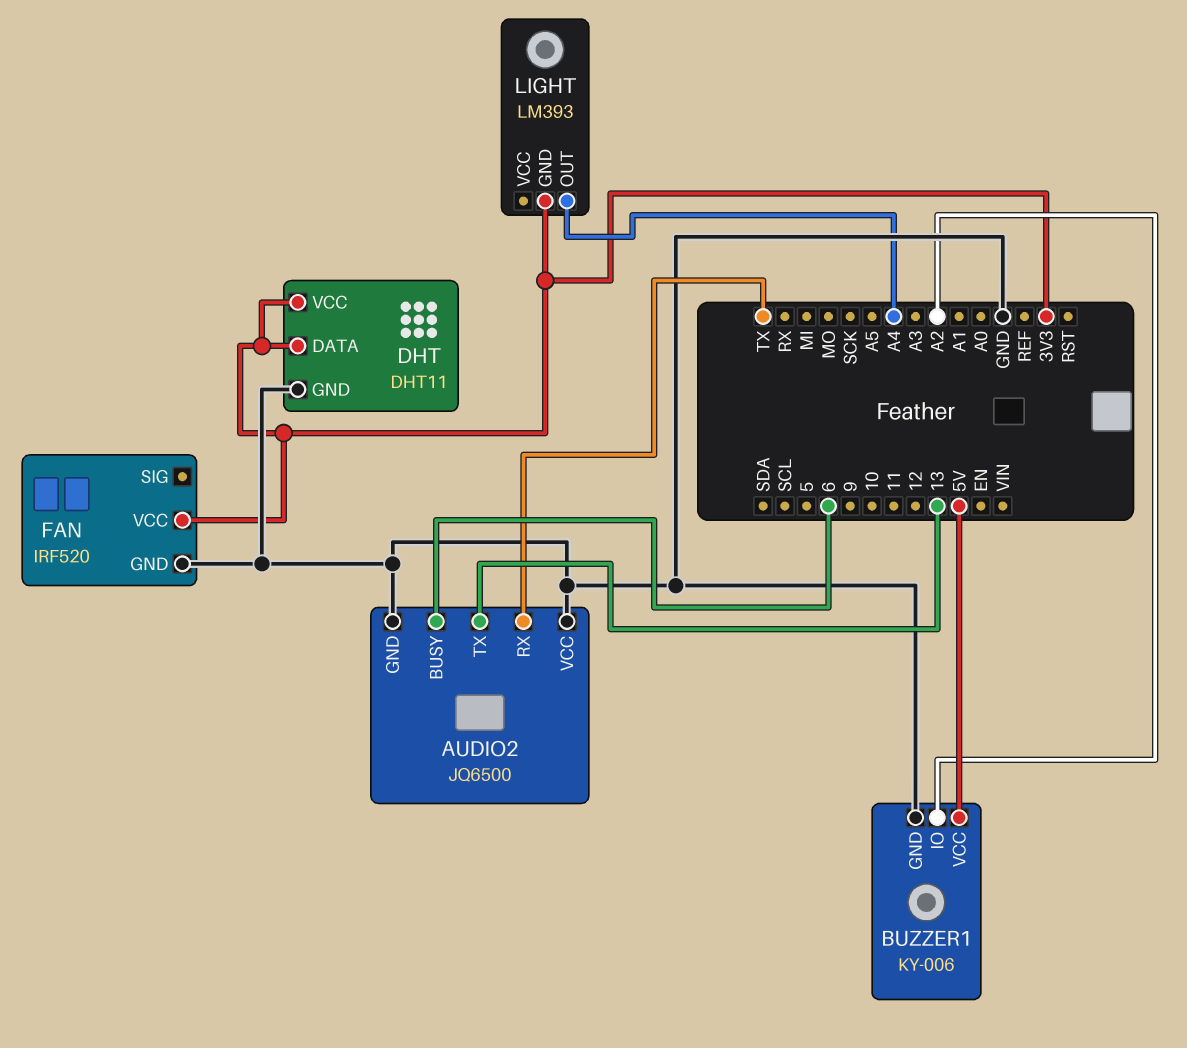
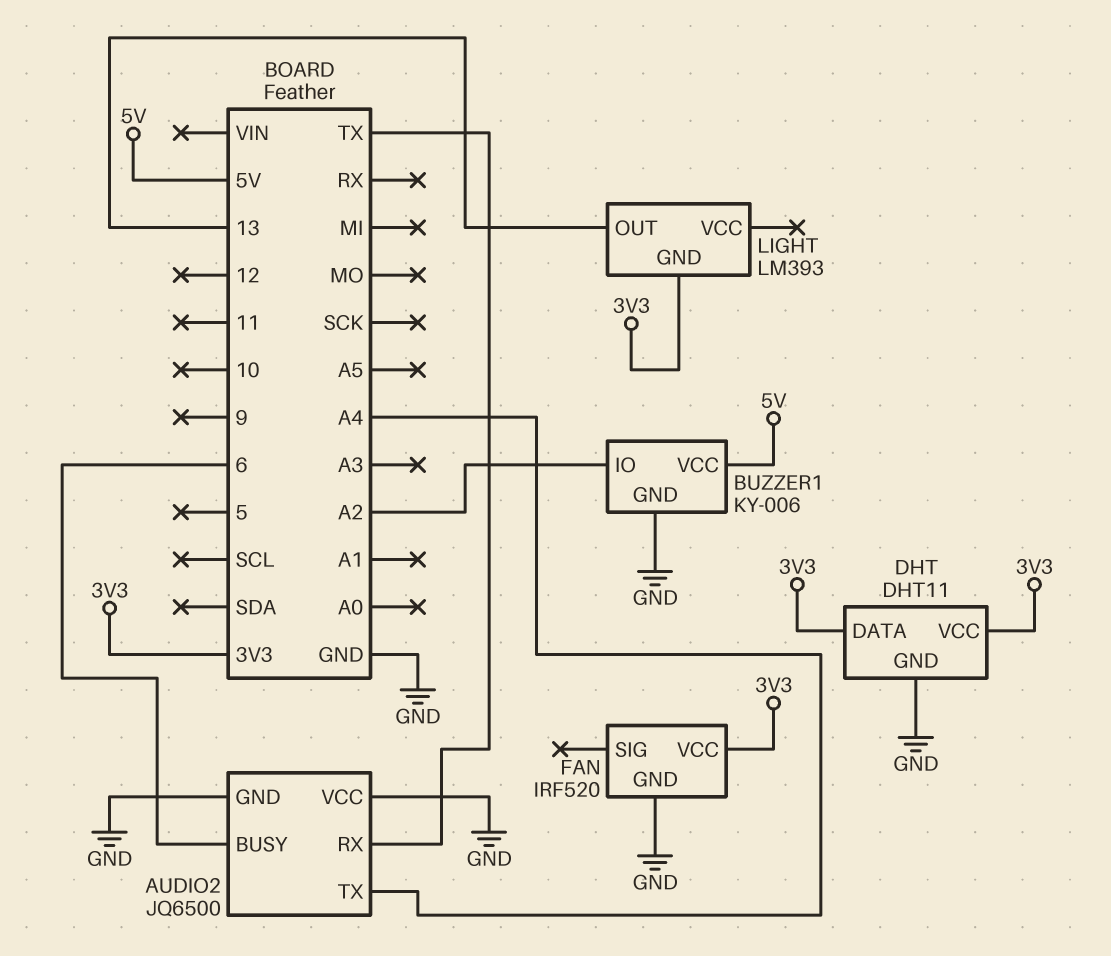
AUDIO2 pin TX: 13 -> A4
LIGHT pin OUT: A4 -> 13

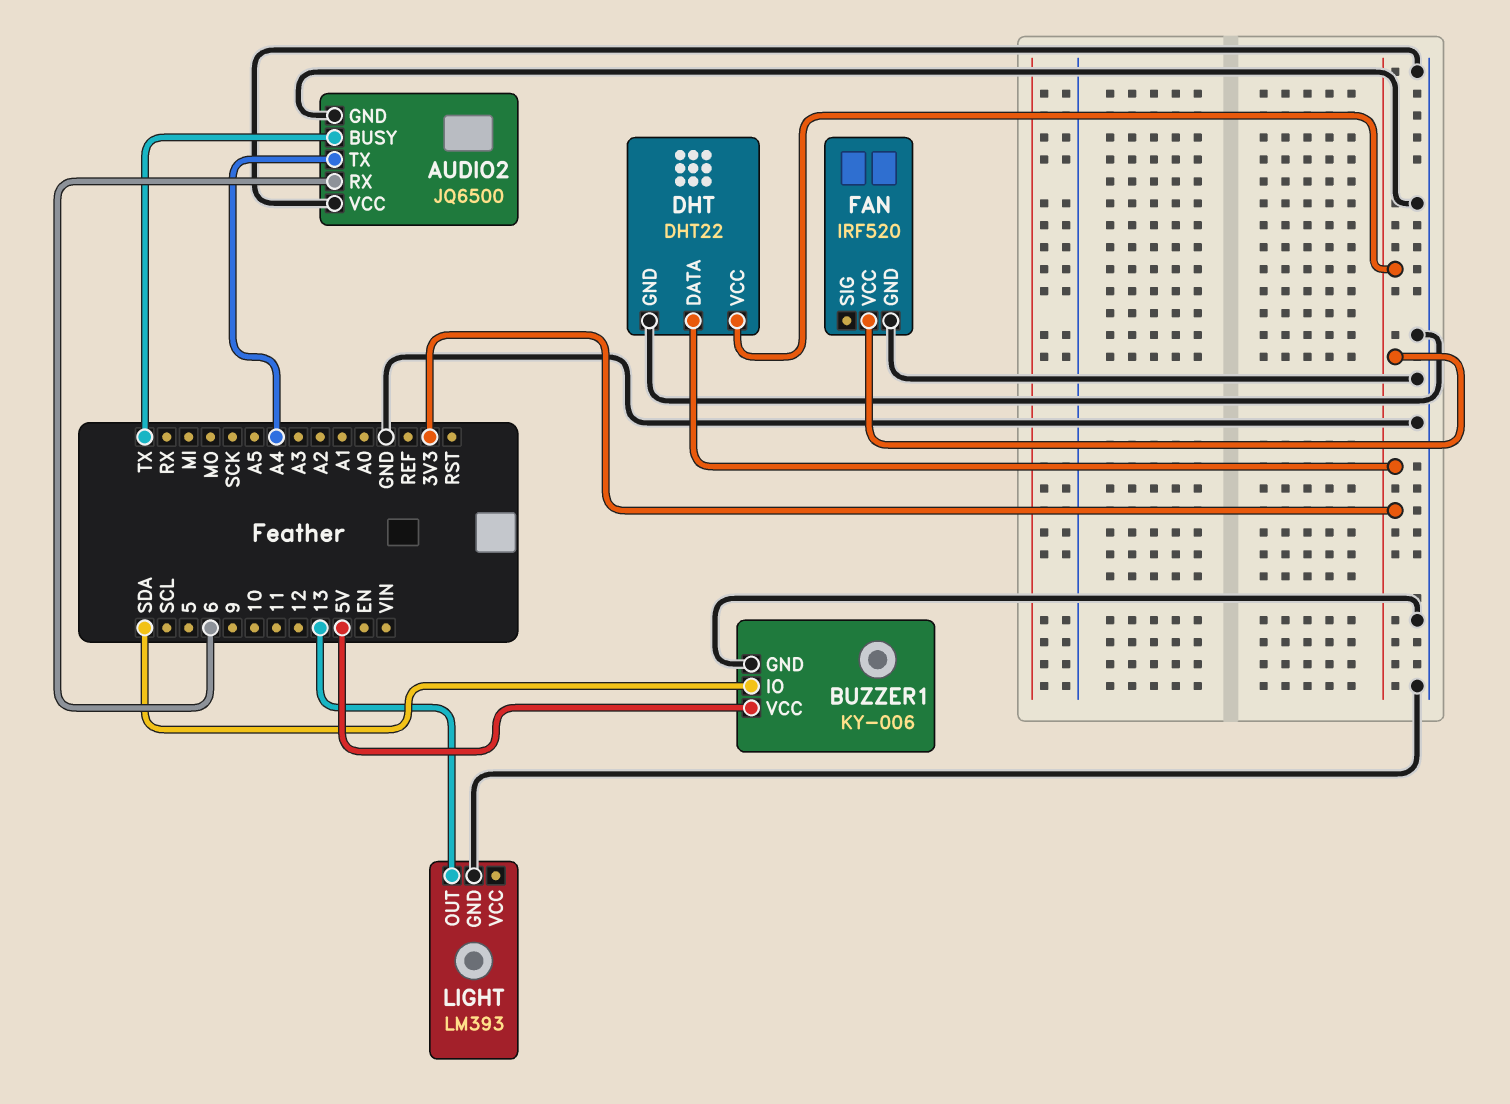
AUDIO2 pin BUSY: 6 -> TX
AUDIO2 pin RX: TX -> 6
BUZZER1 pin IO: A2 -> SDA
DHT: DHT11 -> DHT22
LIGHT pin GND: 3V3 -> GND

